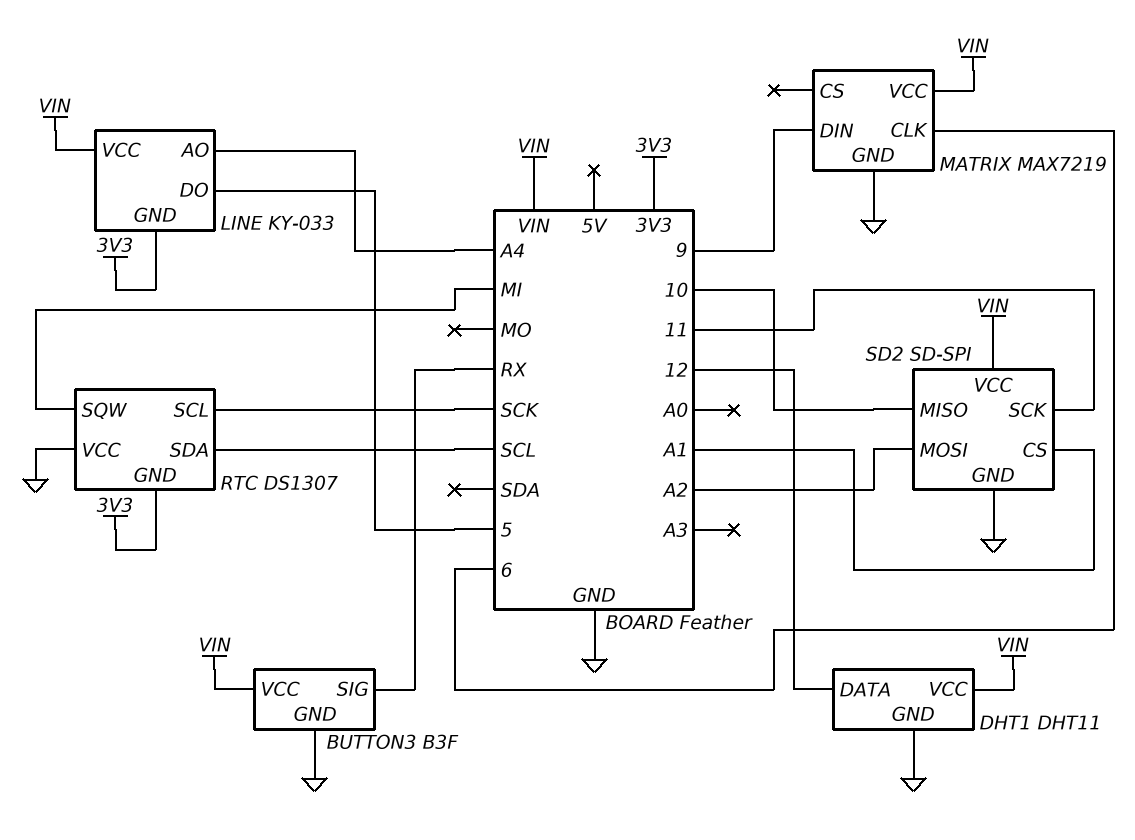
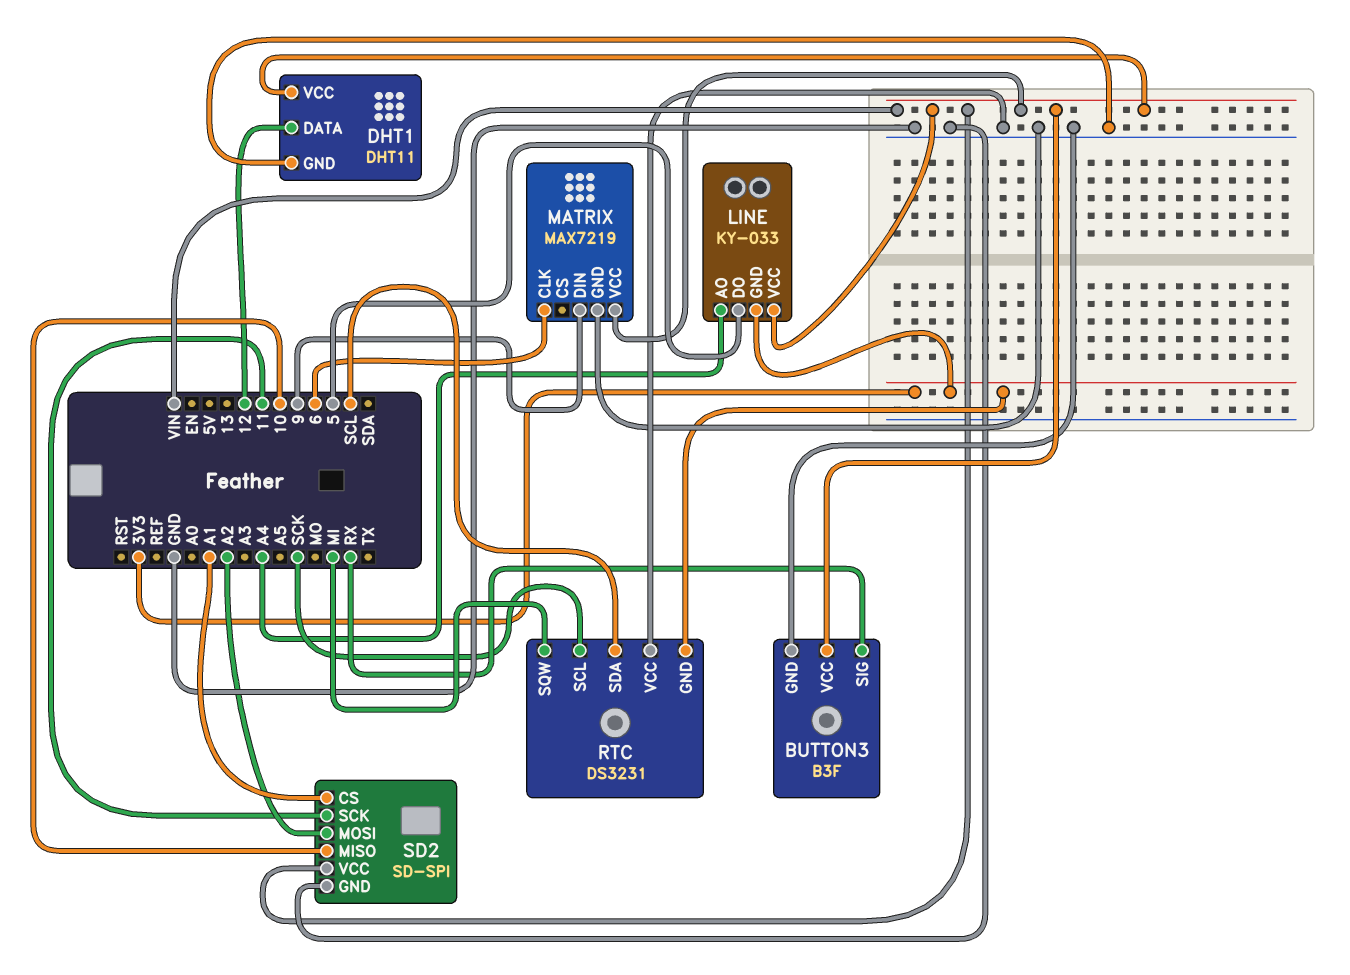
RTC: DS1307 -> DS3231

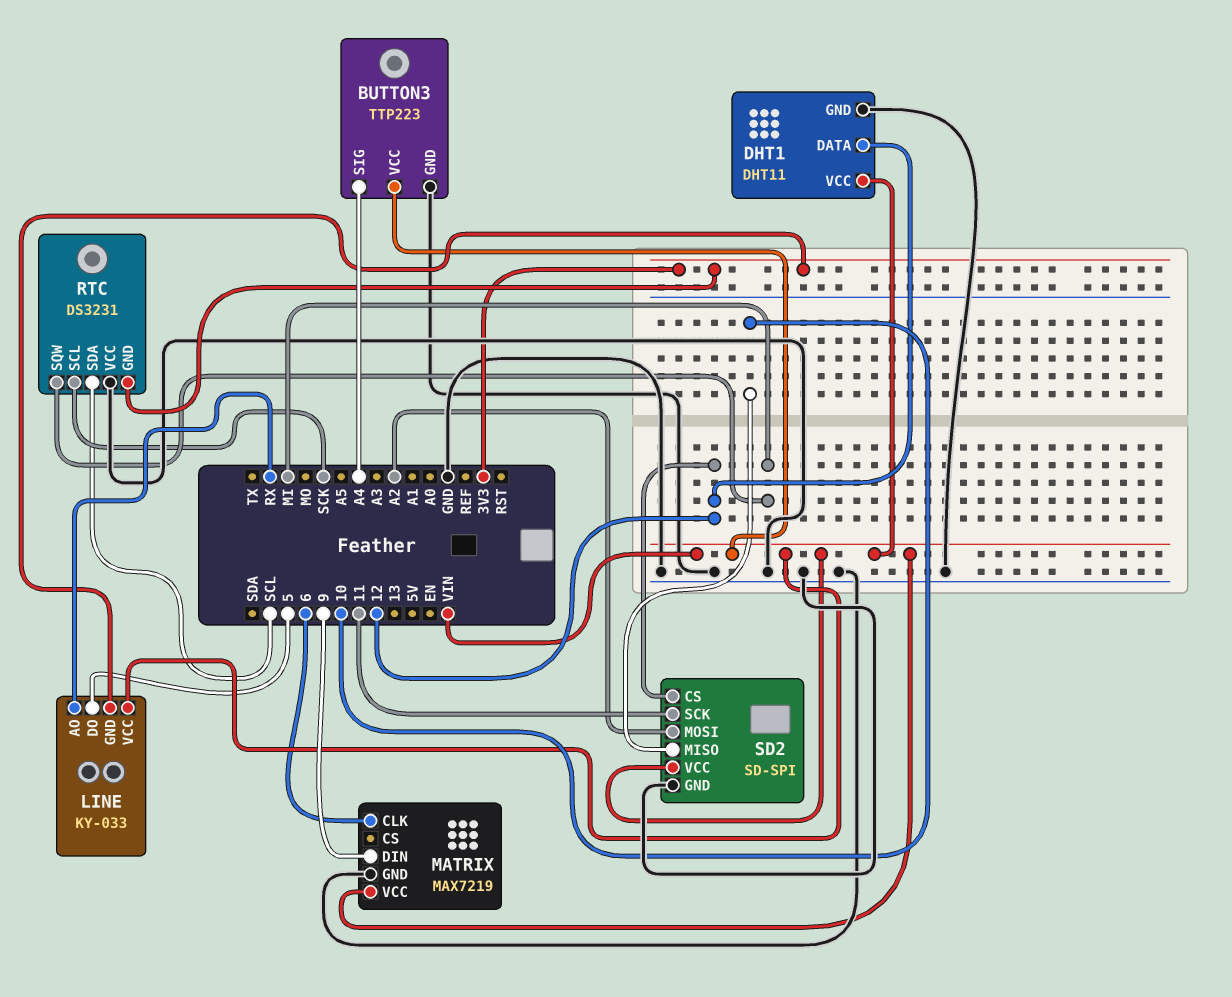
BUTTON3: B3F -> TTP223
BUTTON3 pin SIG: RX -> A4
LINE pin AO: A4 -> RX
SD2 pin CS: A1 -> 12

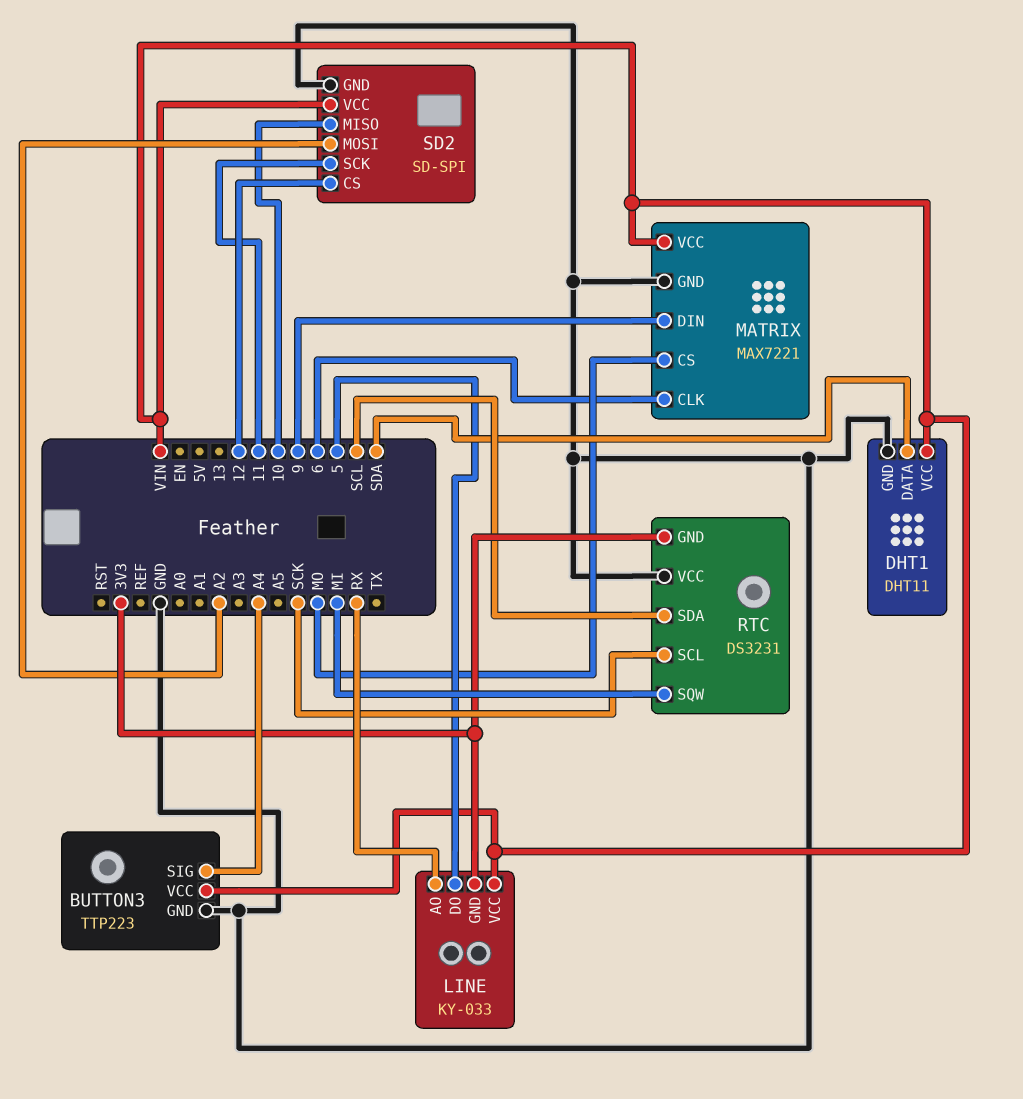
DHT1 pin DATA: 12 -> SDA
MATRIX: MAX7219 -> MAX7221
MATRIX pin CS: none -> MO

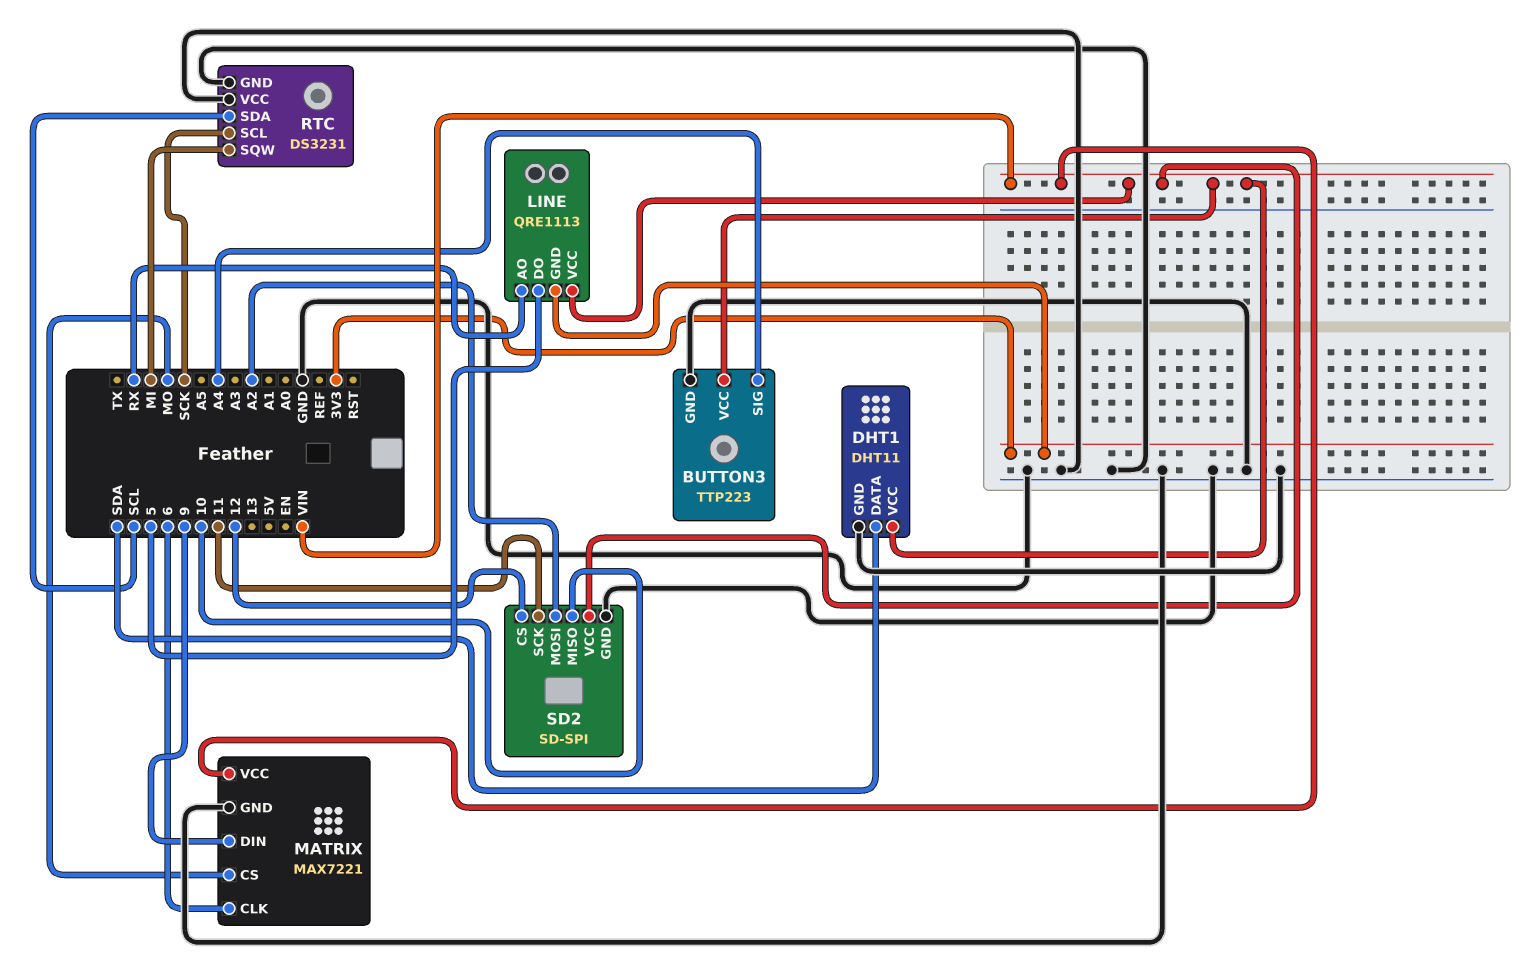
LINE: KY-033 -> QRE1113
RTC pin GND: 3V3 -> GND

